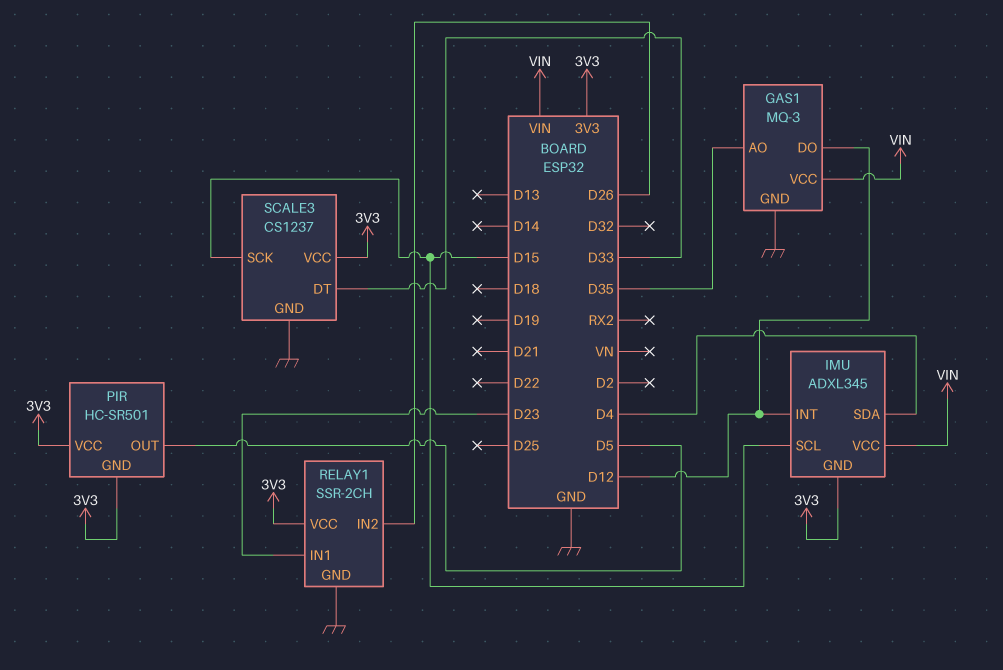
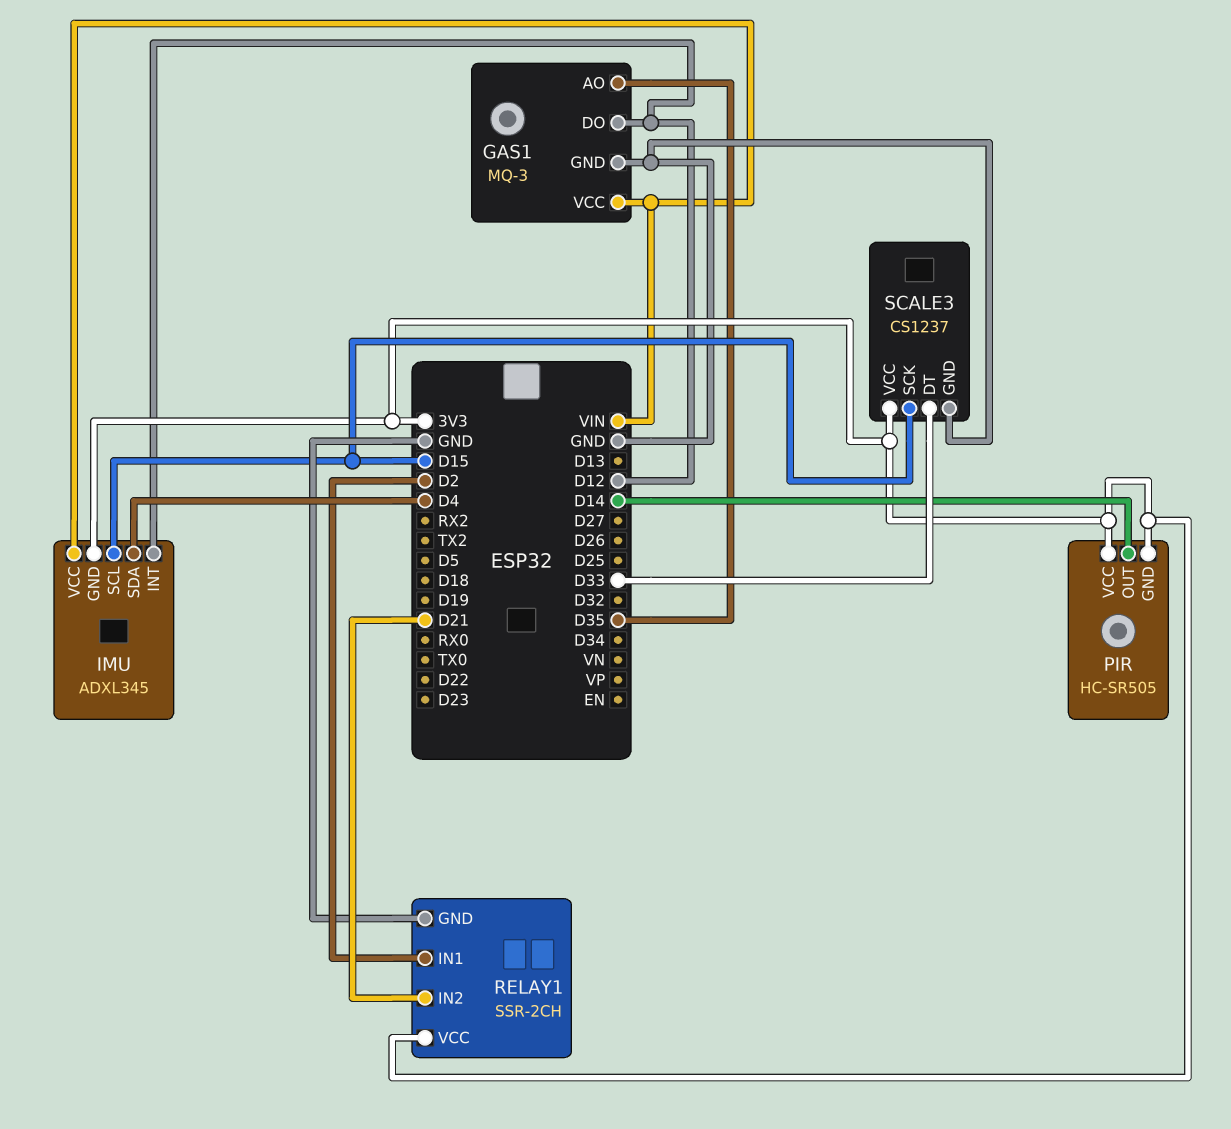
PIR: HC-SR501 -> HC-SR505
PIR pin OUT: D5 -> D14
RELAY1 pin IN1: D23 -> D2
RELAY1 pin IN2: D26 -> D21

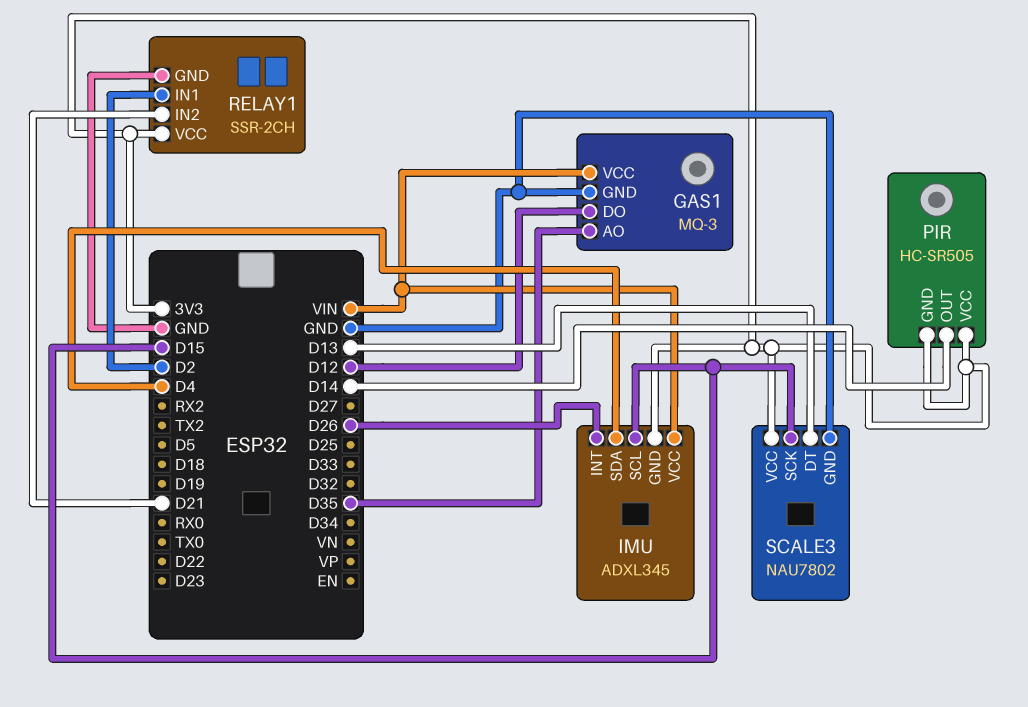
IMU pin INT: D12 -> D26
SCALE3: CS1237 -> NAU7802
SCALE3 pin DT: D33 -> D13

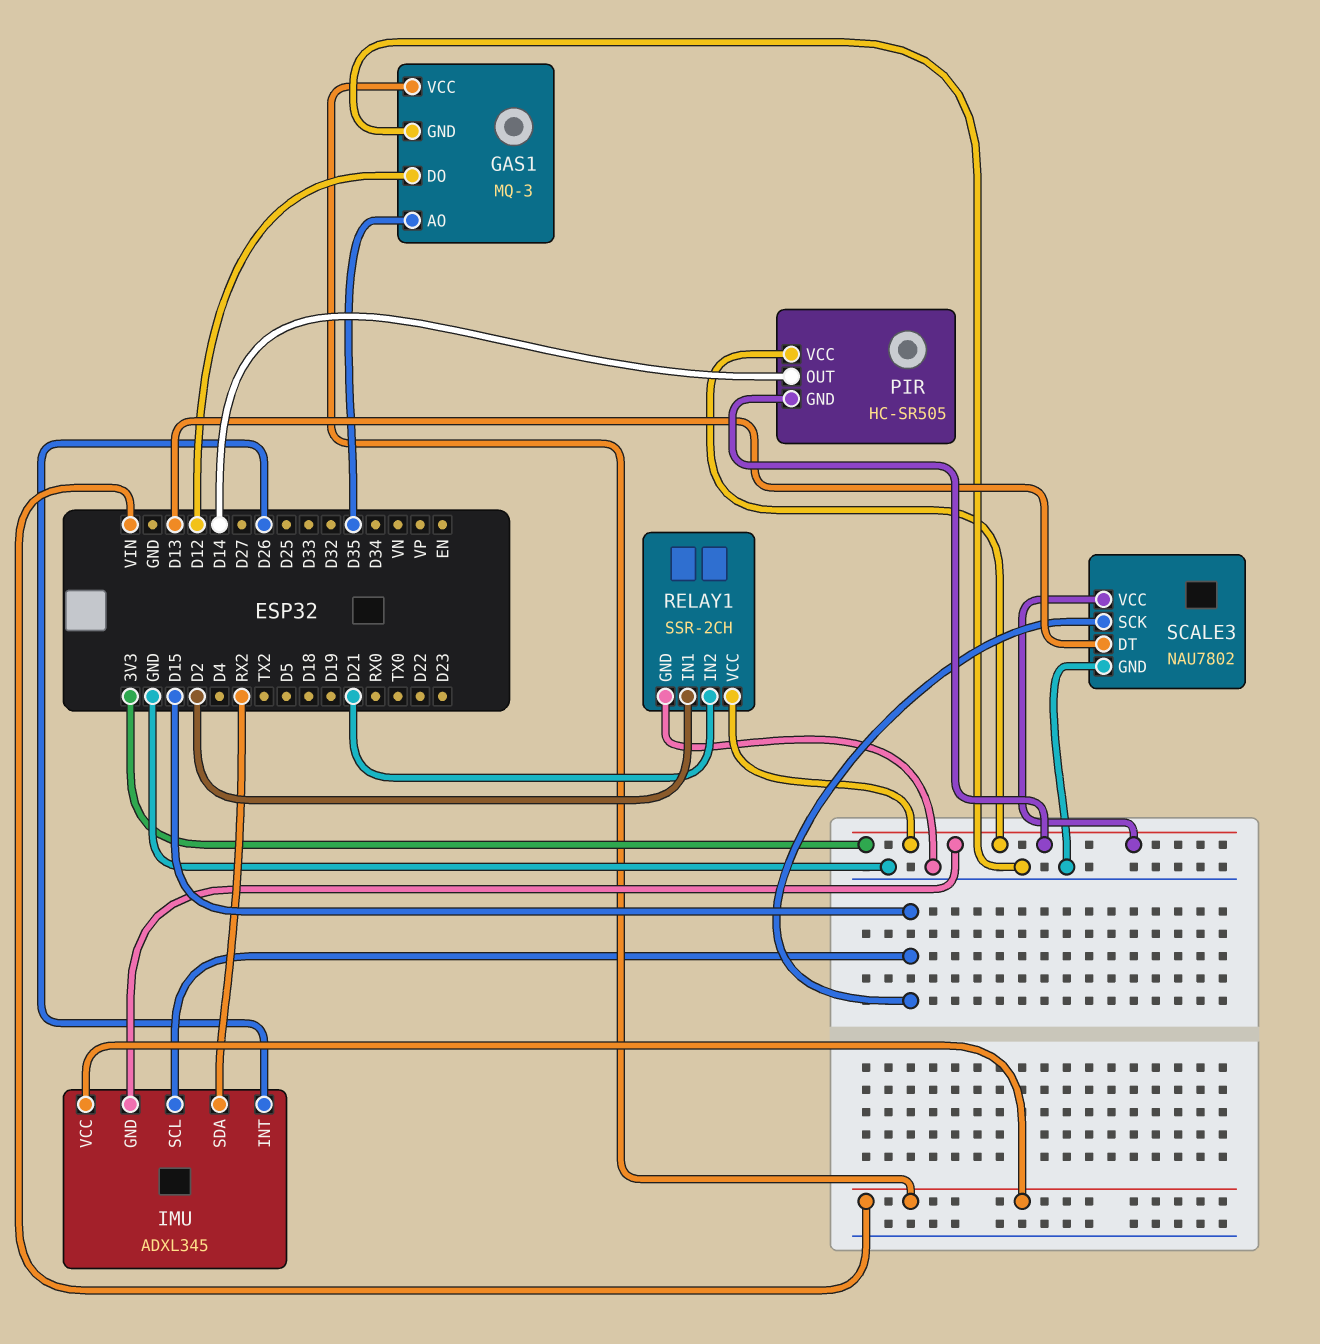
IMU pin SDA: D4 -> RX2

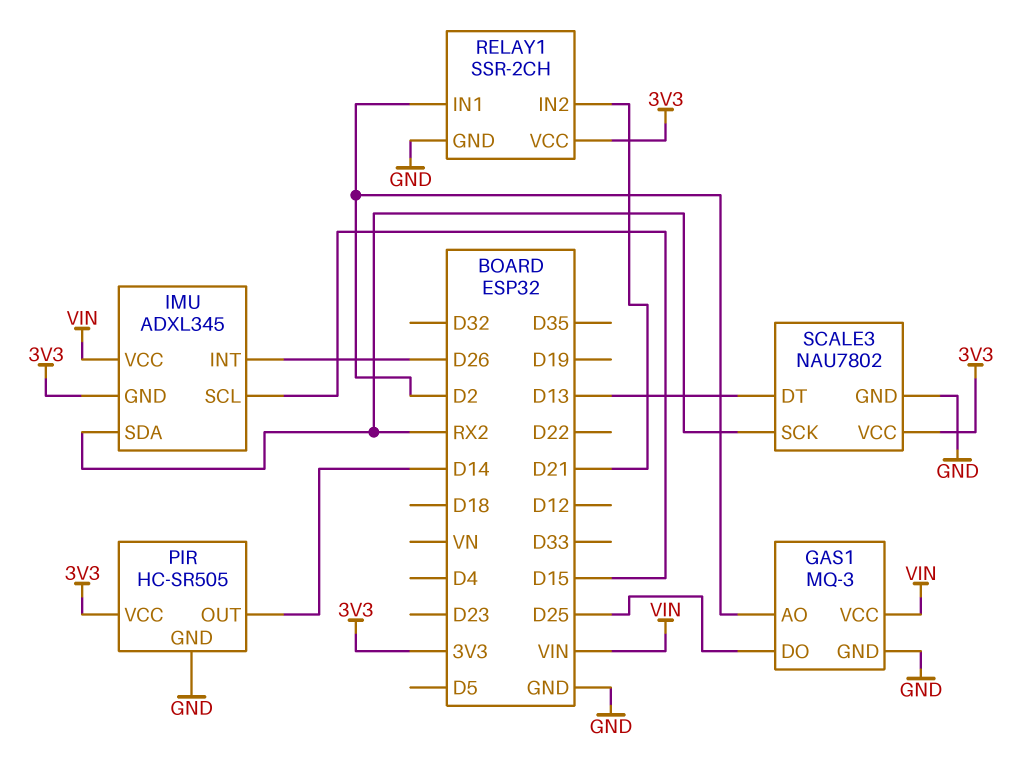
GAS1 pin AO: D35 -> D2
GAS1 pin DO: D12 -> D25
PIR pin GND: 3V3 -> GND
SCALE3 pin SCK: D15 -> RX2

